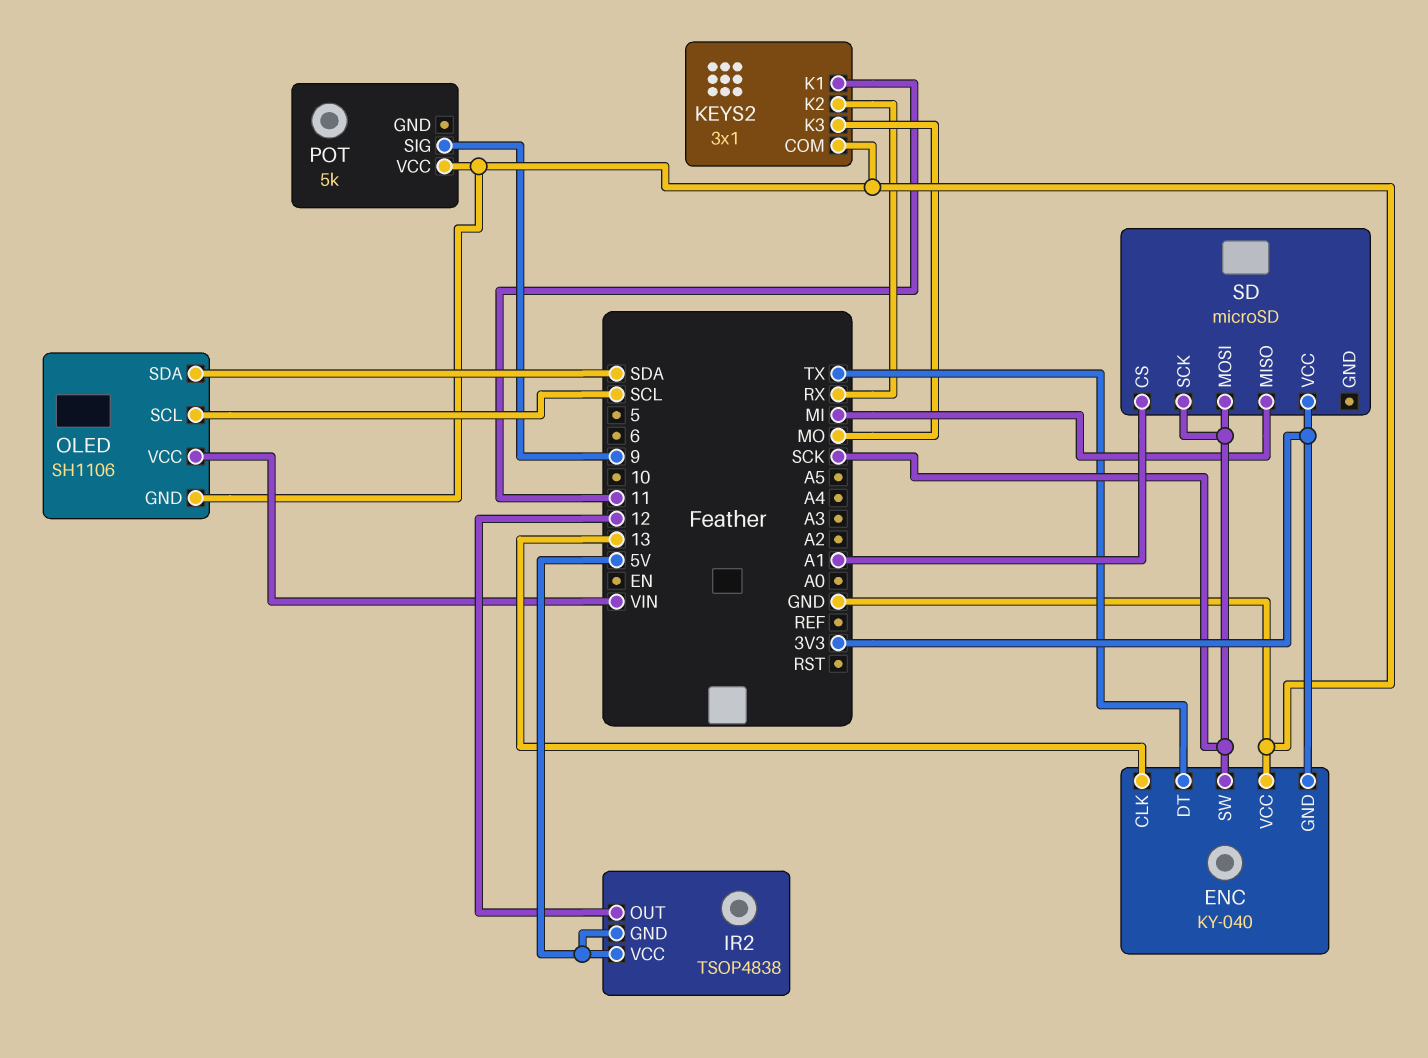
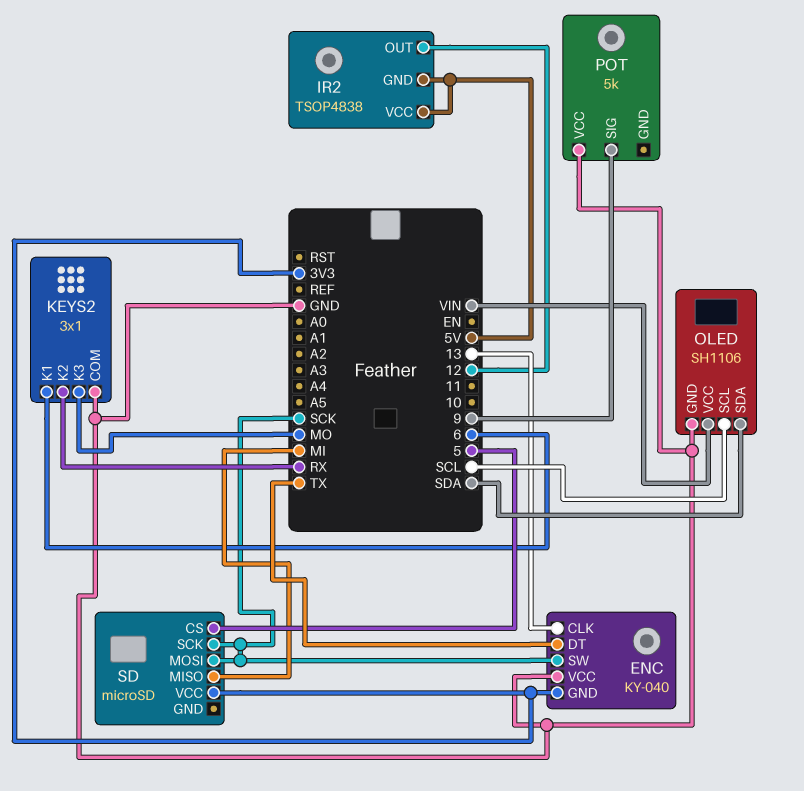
KEYS2 pin K1: 11 -> 6
SD pin CS: A1 -> 5

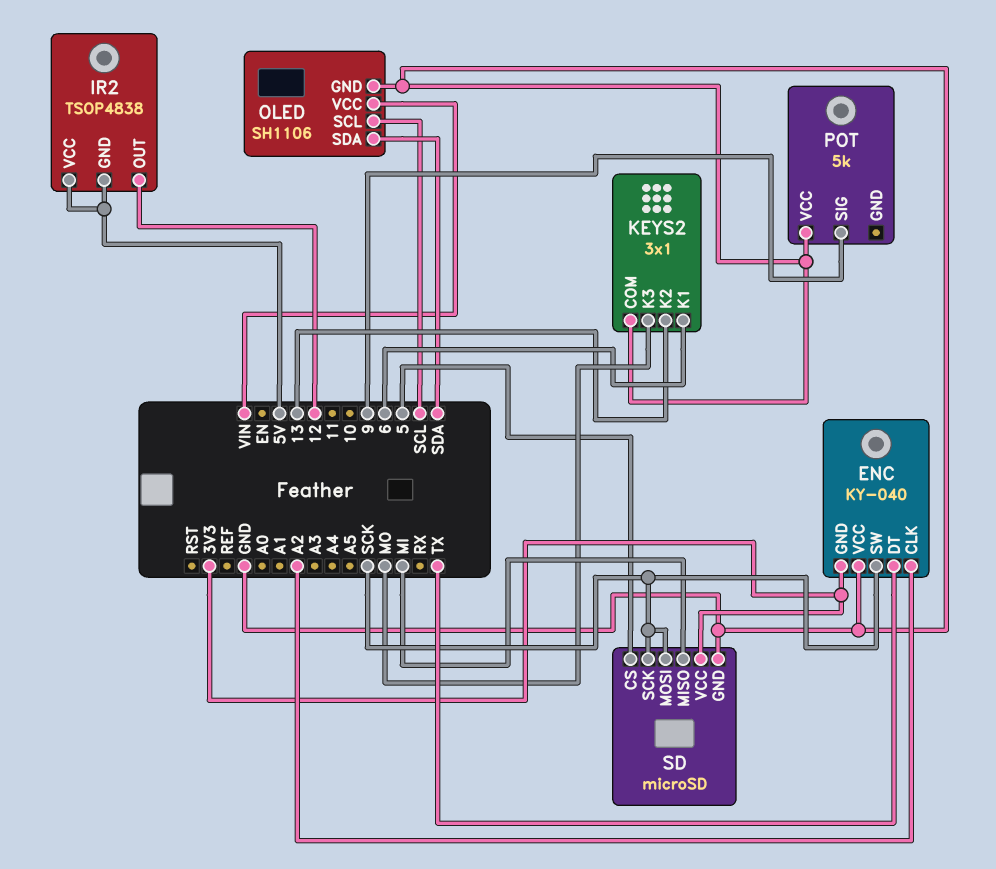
ENC pin CLK: 13 -> A2
KEYS2 pin K2: RX -> 13
SD pin GND: none -> GND

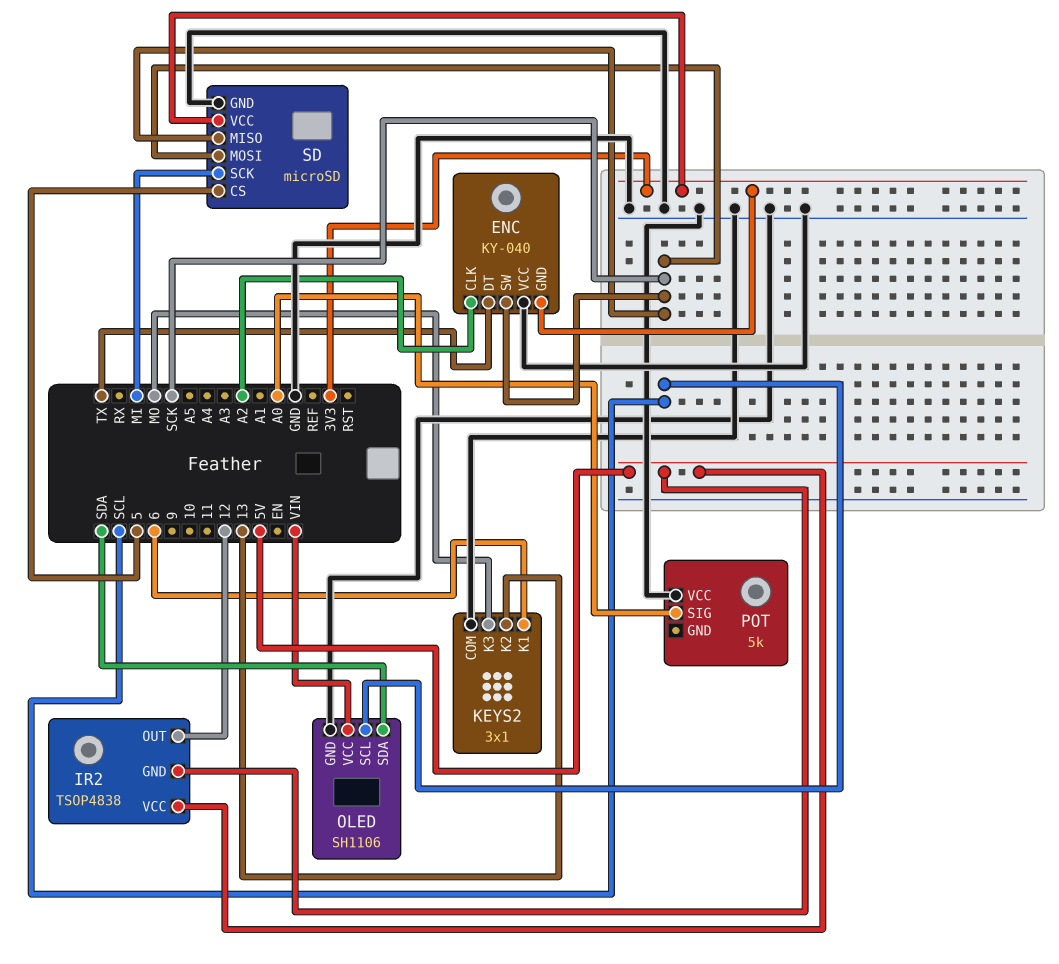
POT pin SIG: 9 -> A0
SD pin MISO: MI -> SCK
SD pin SCK: SCK -> MI

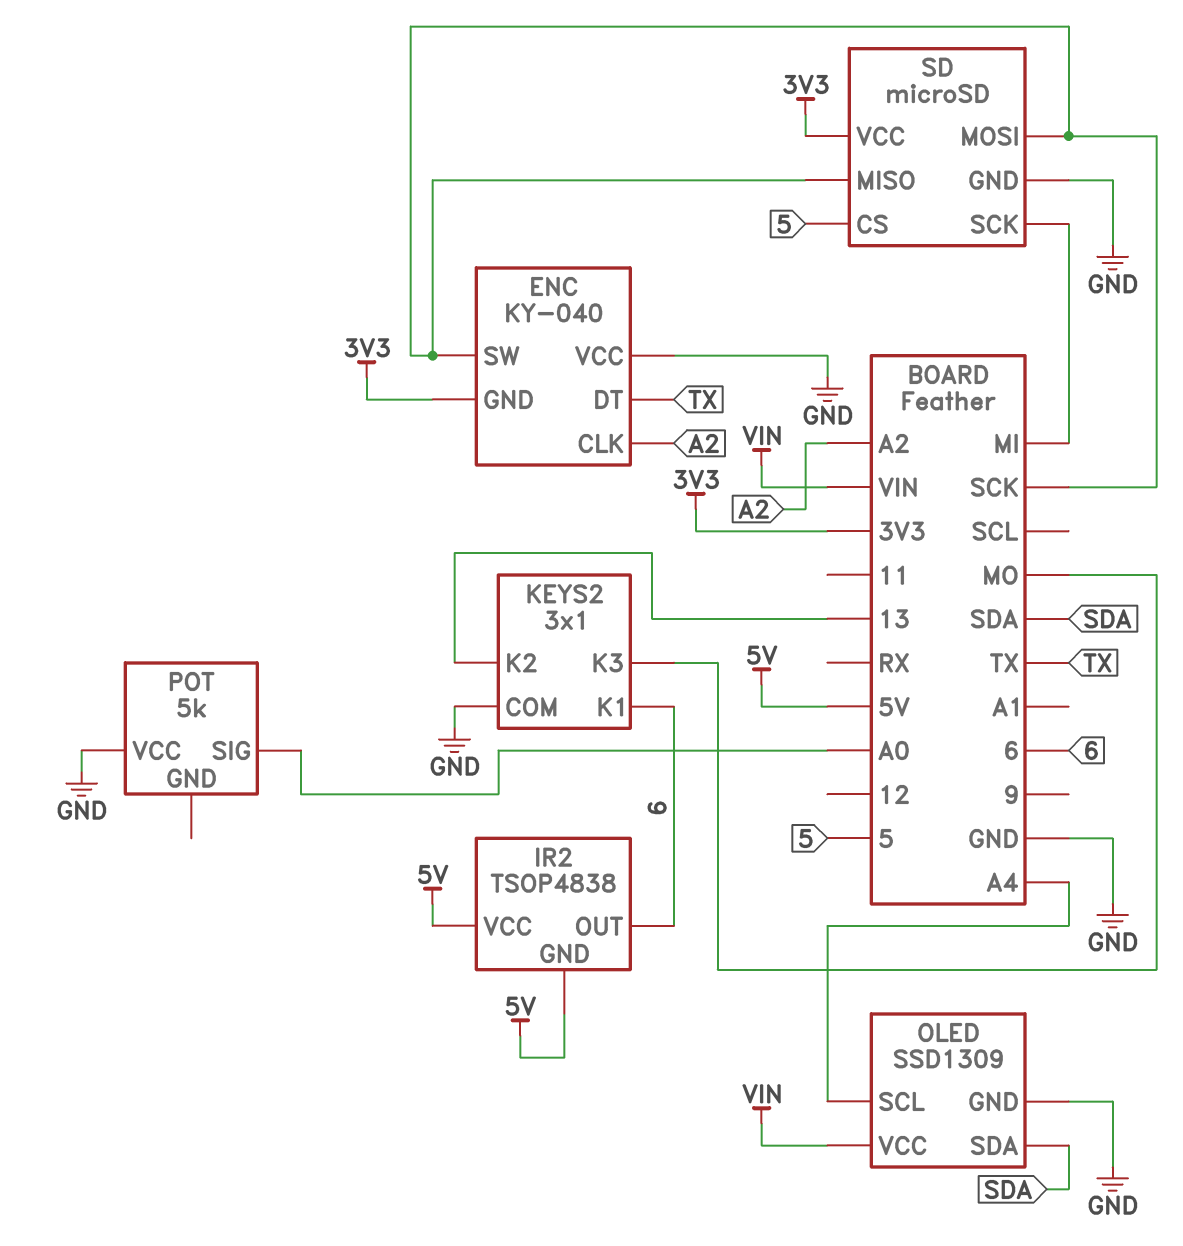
IR2 pin OUT: 12 -> 6
OLED: SH1106 -> SSD1309
OLED pin SCL: SCL -> A4

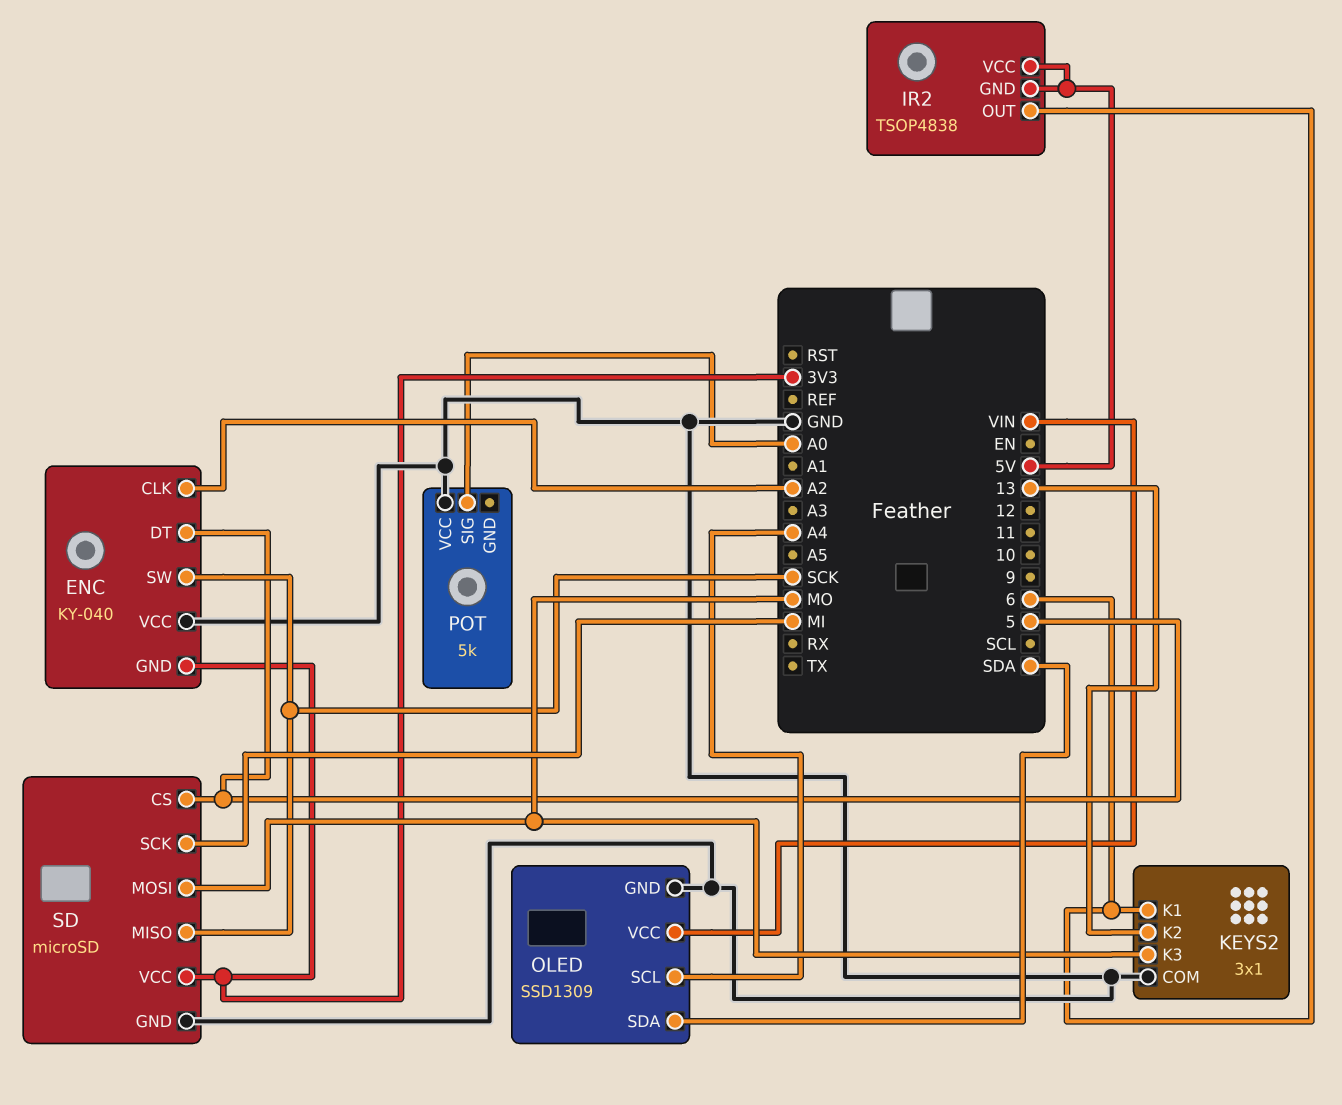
ENC pin DT: TX -> 5
SD pin MOSI: SCK -> MO

